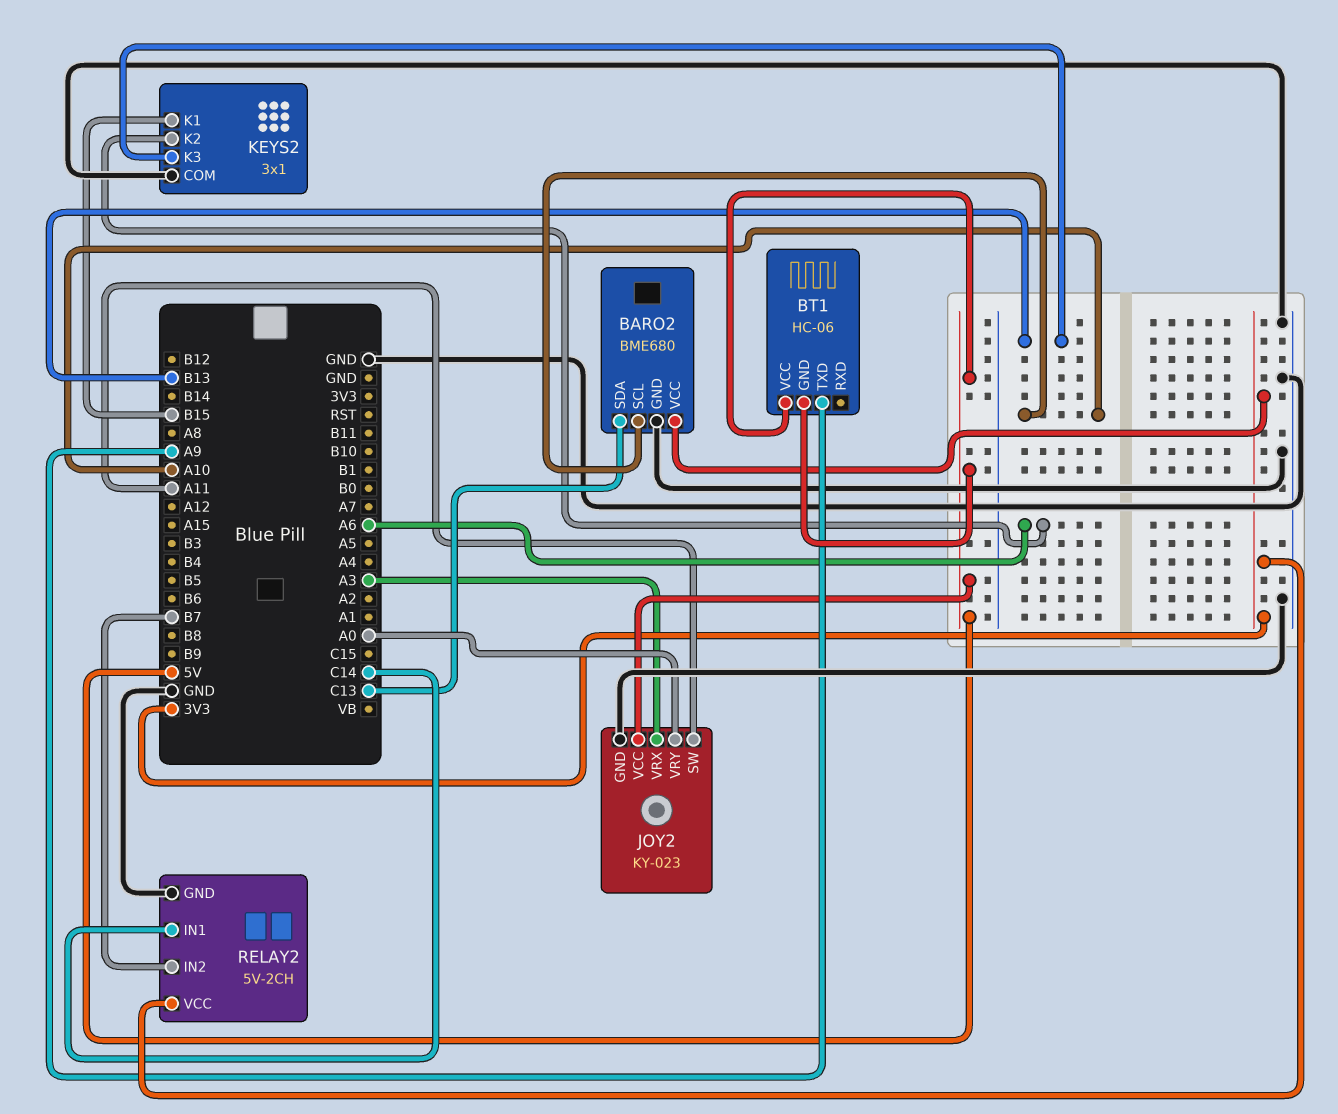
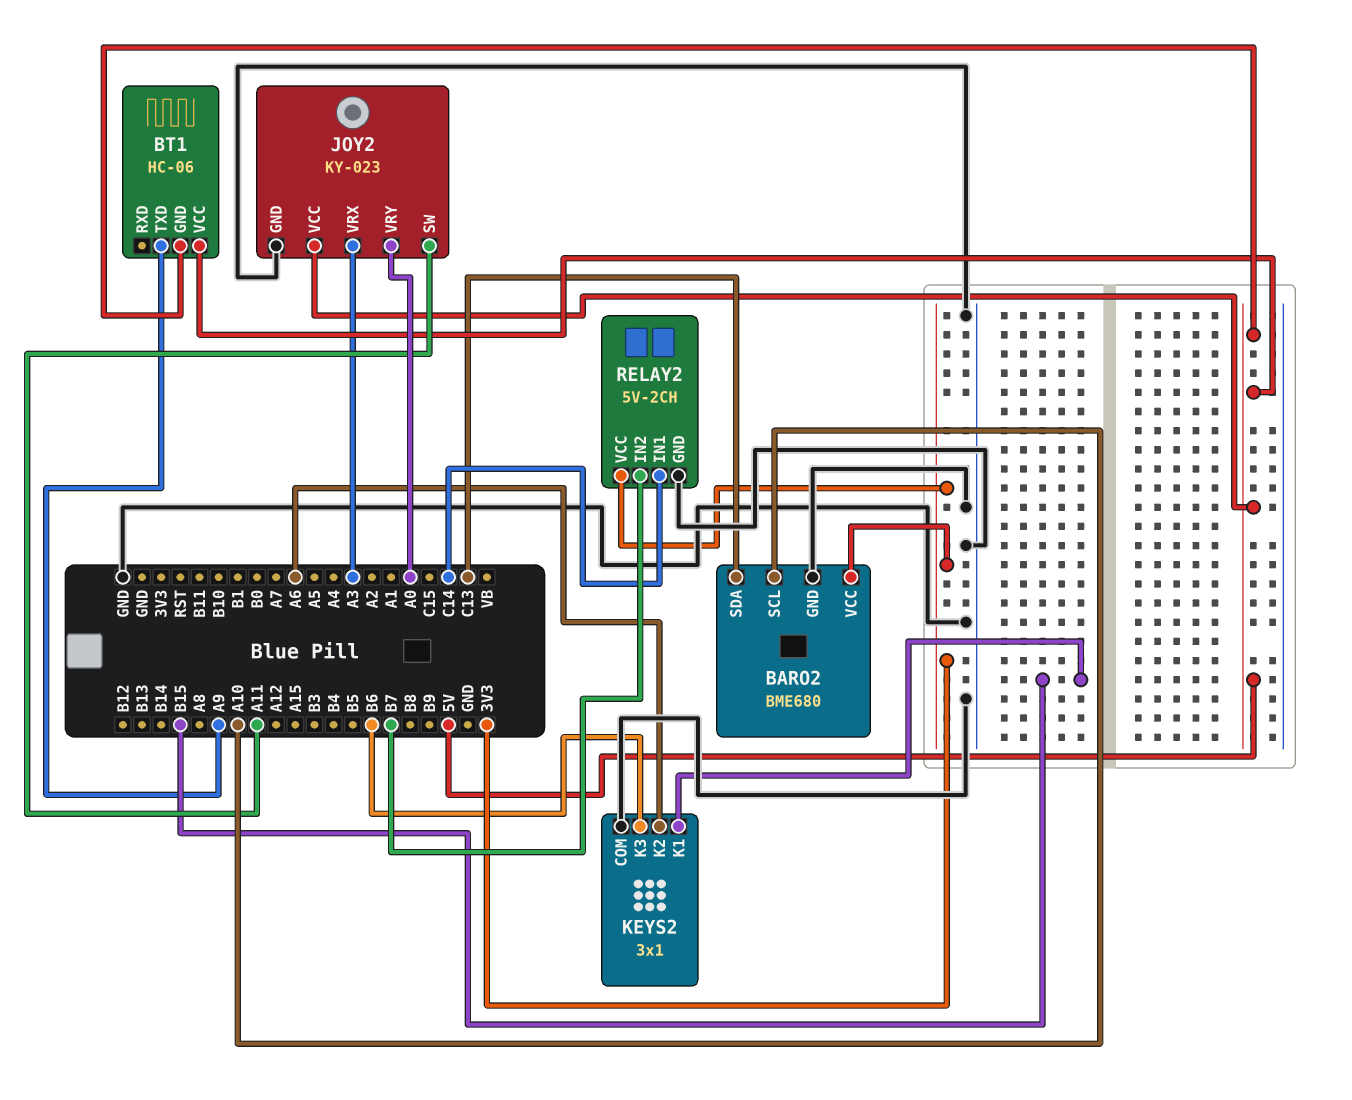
KEYS2 pin K3: B13 -> B6

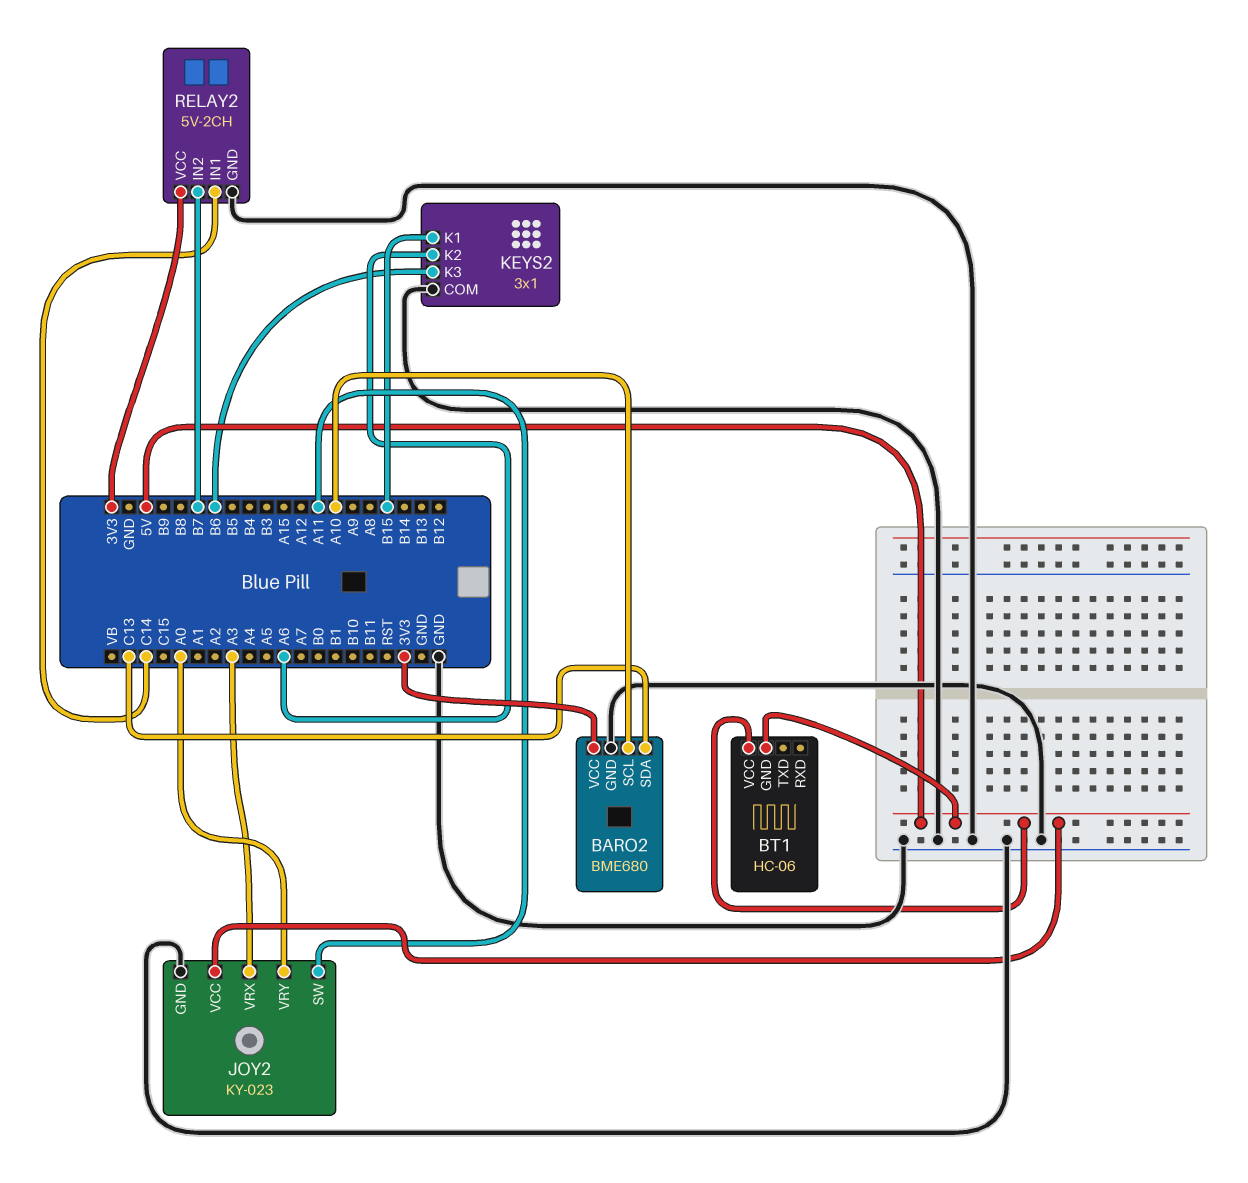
BT1 pin TXD: A9 -> none

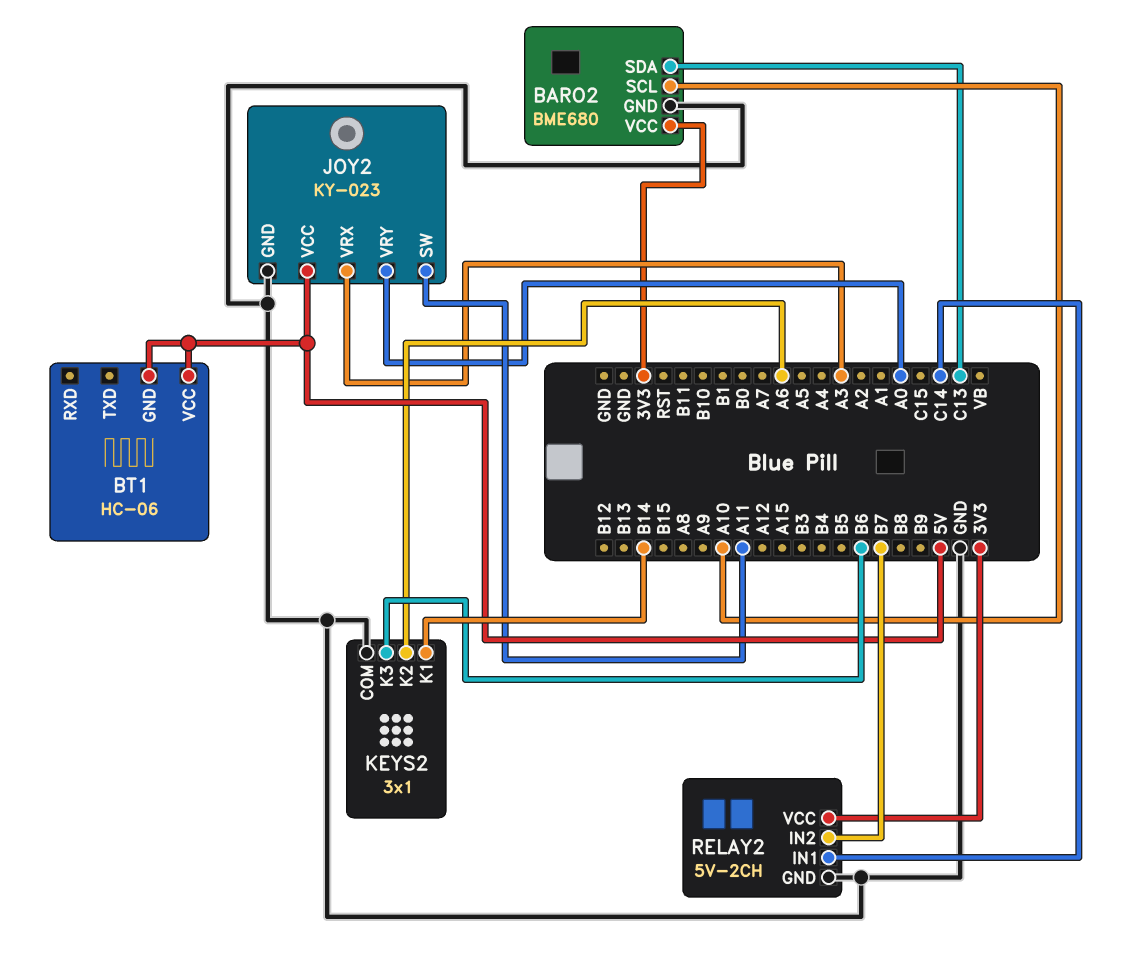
KEYS2 pin K1: B15 -> B14

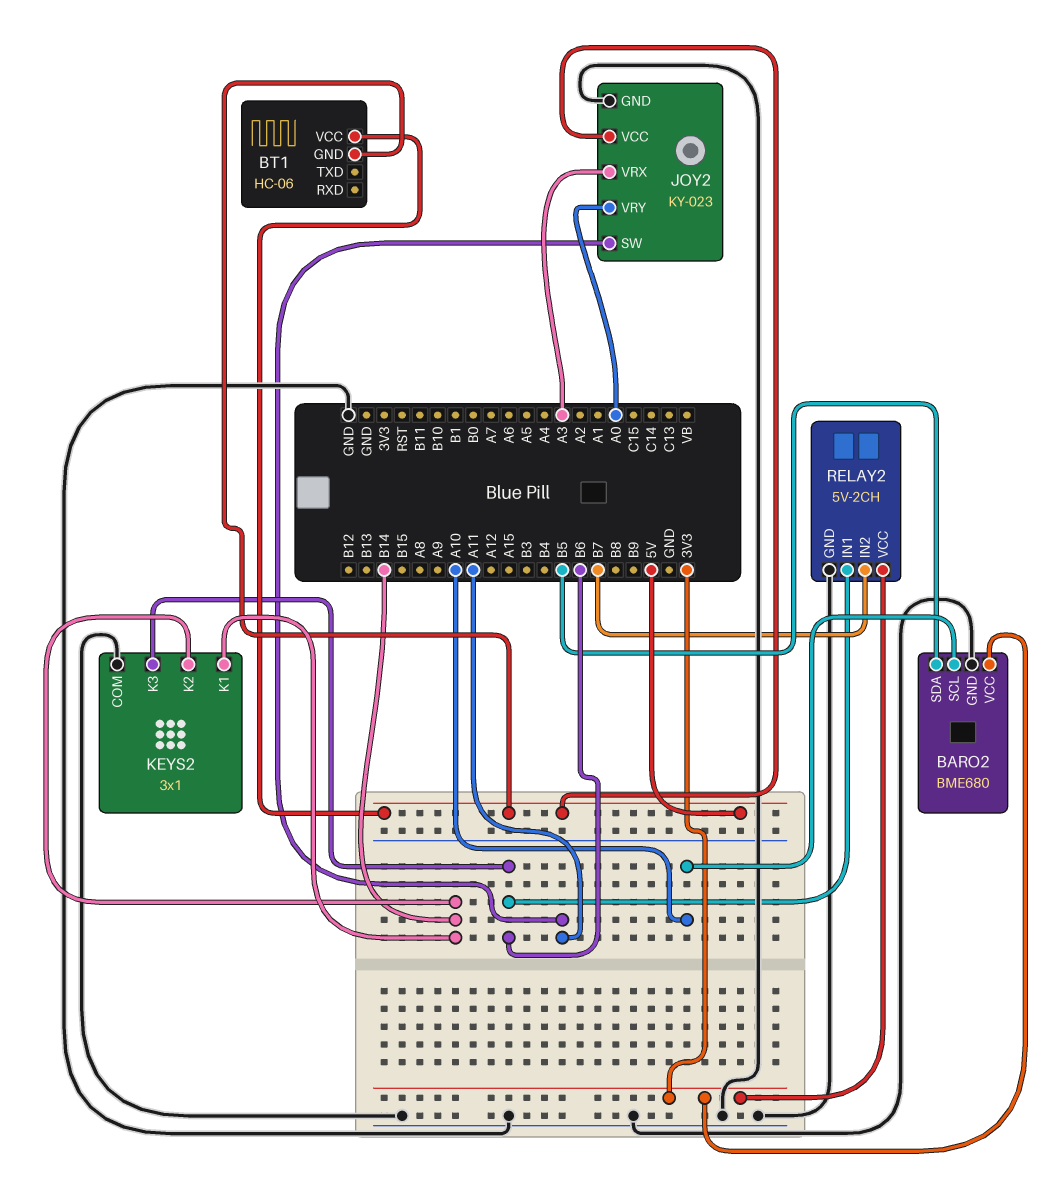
BARO2 pin SDA: C13 -> B5
KEYS2 pin K2: A6 -> B14
RELAY2 pin IN1: C14 -> B6

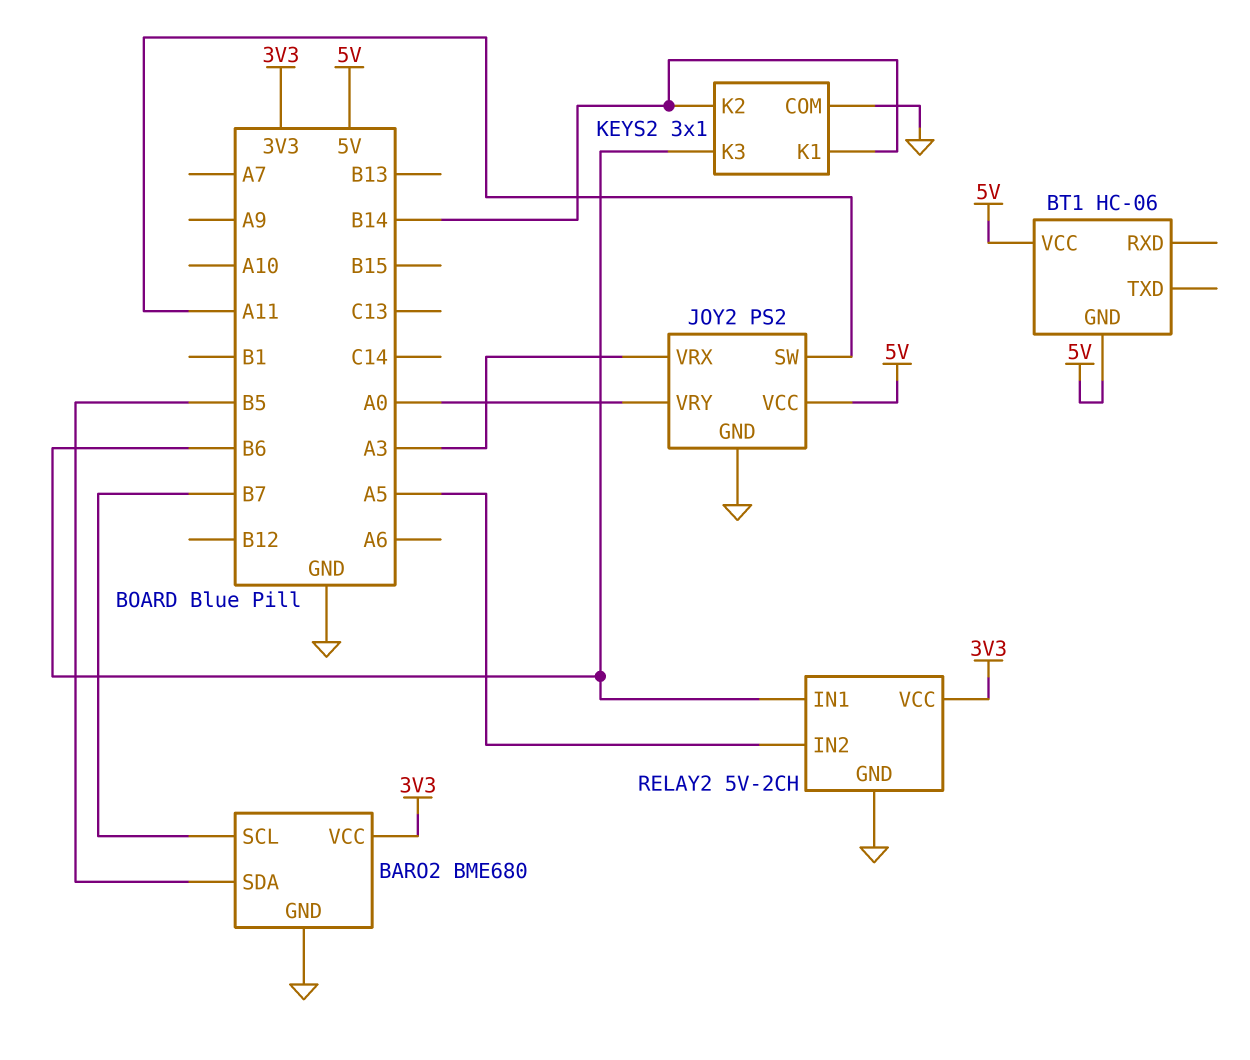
BARO2 pin SCL: A10 -> B7
JOY2: KY-023 -> PS2
RELAY2 pin IN2: B7 -> A5

